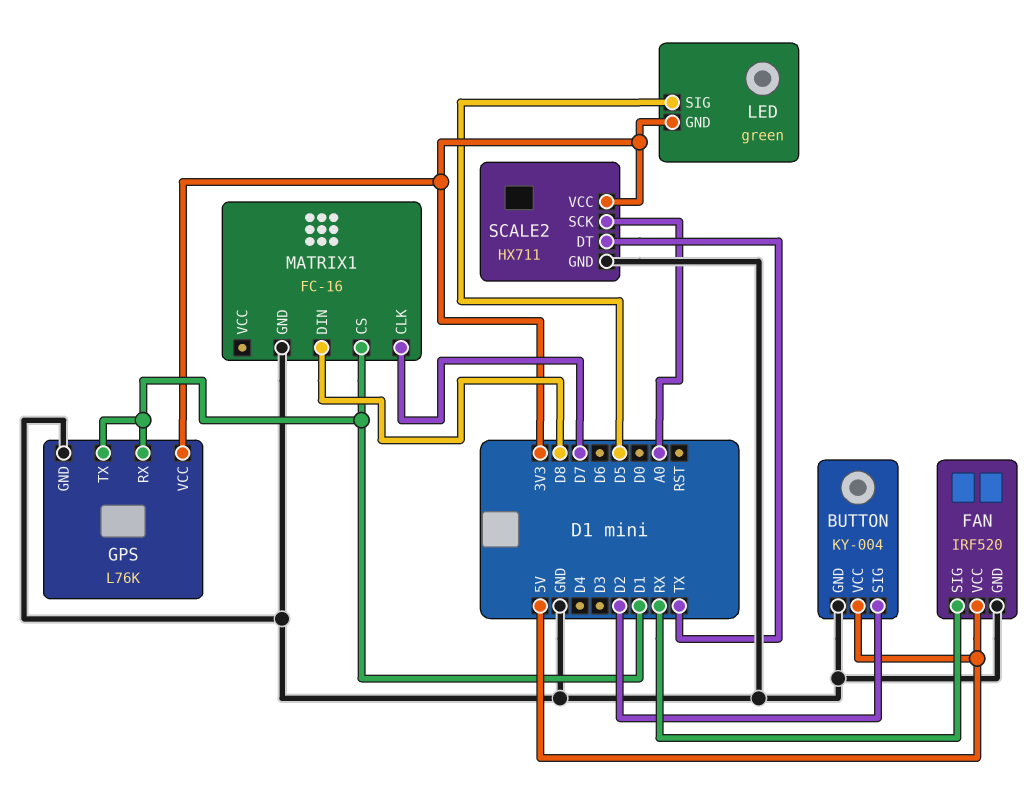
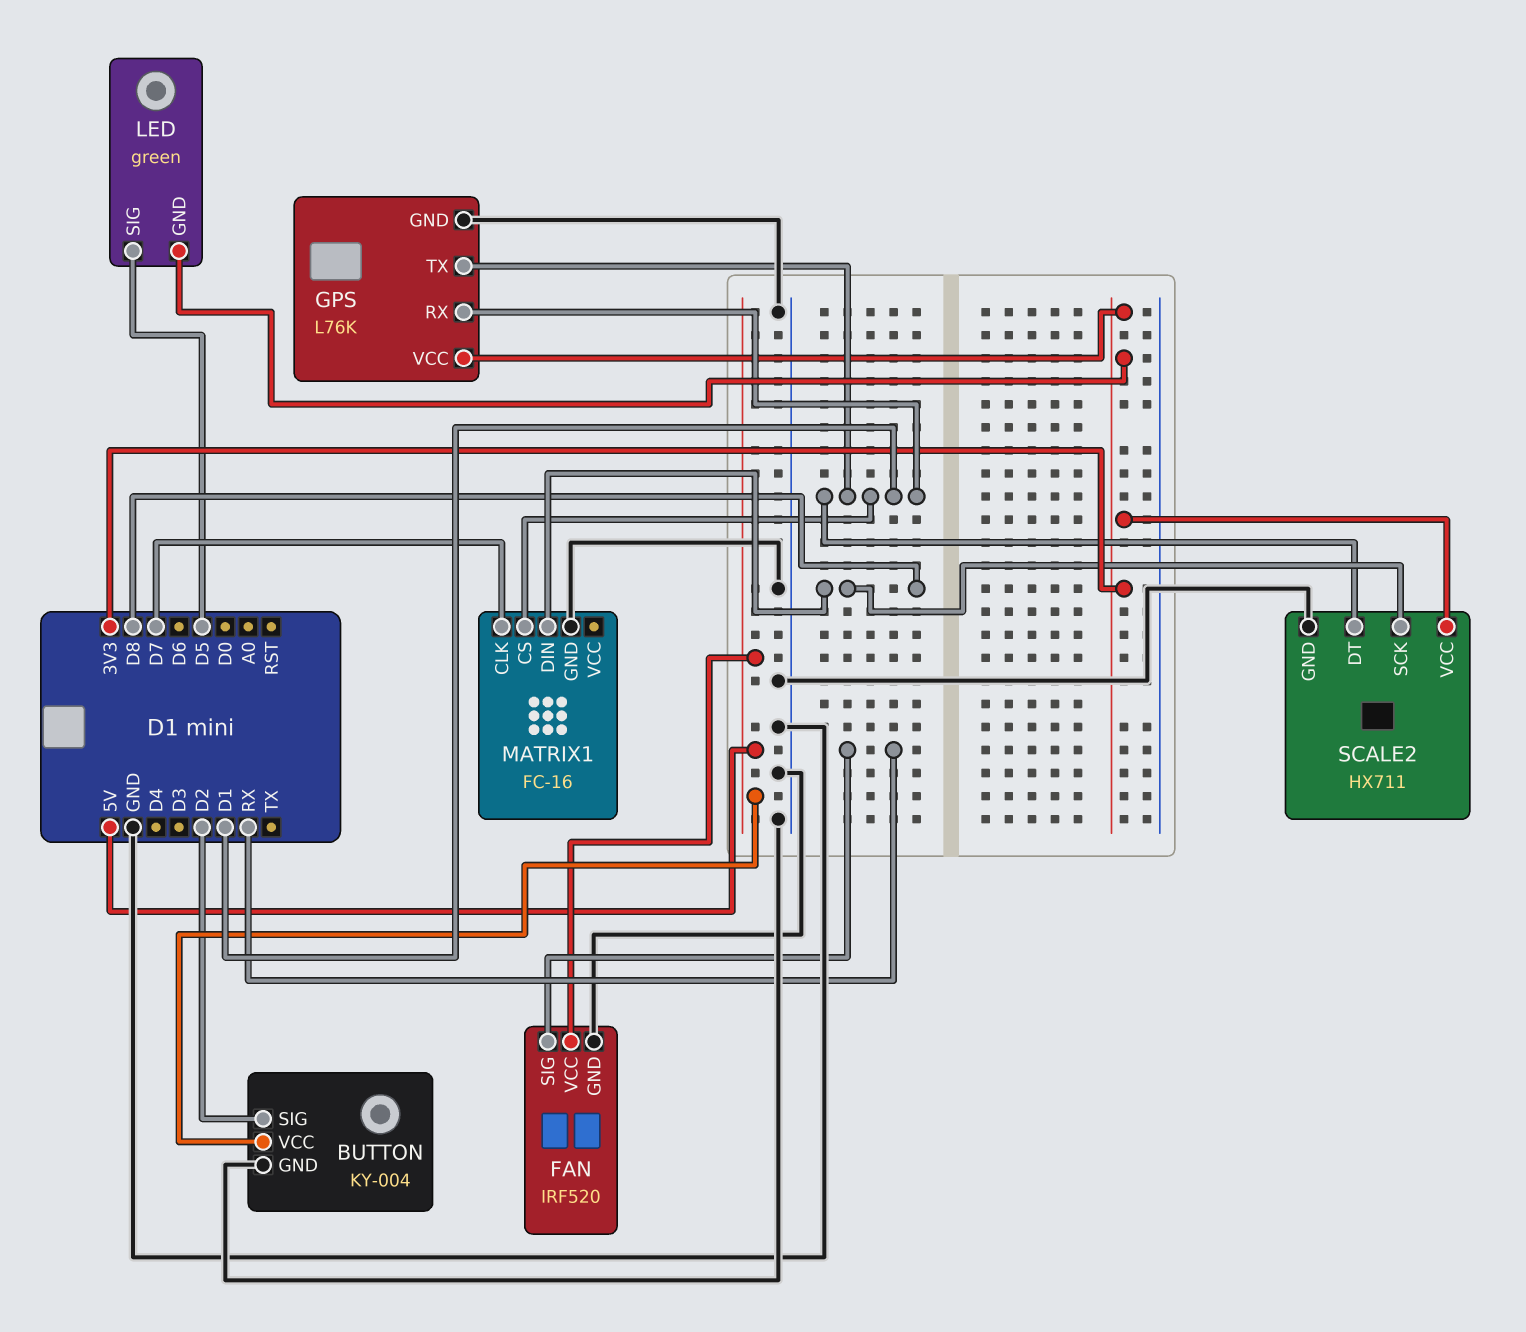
SCALE2 pin DT: TX -> D1
SCALE2 pin SCK: A0 -> D8

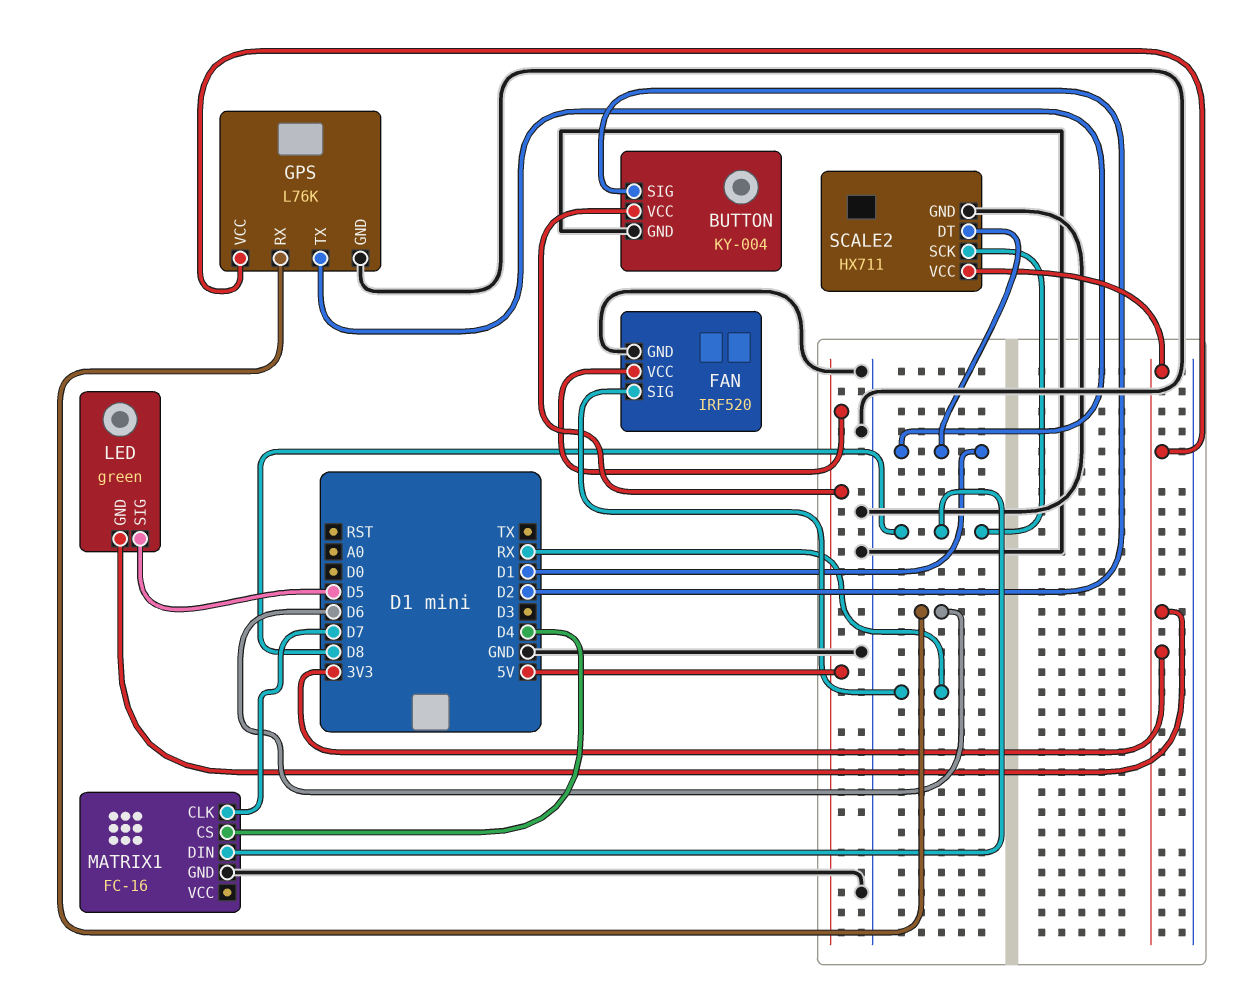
GPS pin RX: D1 -> D6
MATRIX1 pin CS: D1 -> D4

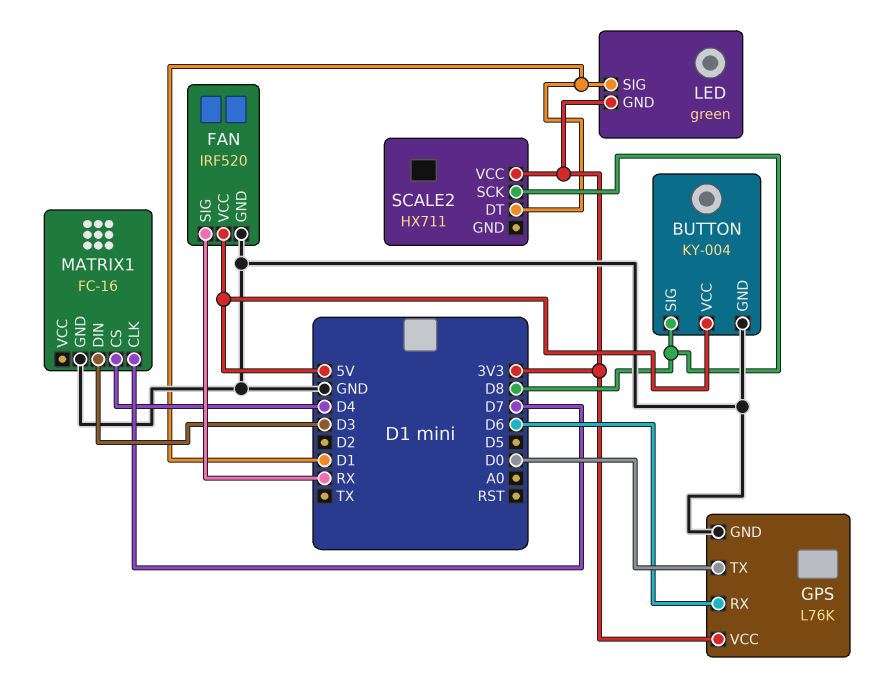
BUTTON pin SIG: D2 -> D8
GPS pin TX: D1 -> D0
LED pin SIG: D5 -> D1
MATRIX1 pin DIN: D8 -> D3
SCALE2 pin GND: GND -> none

